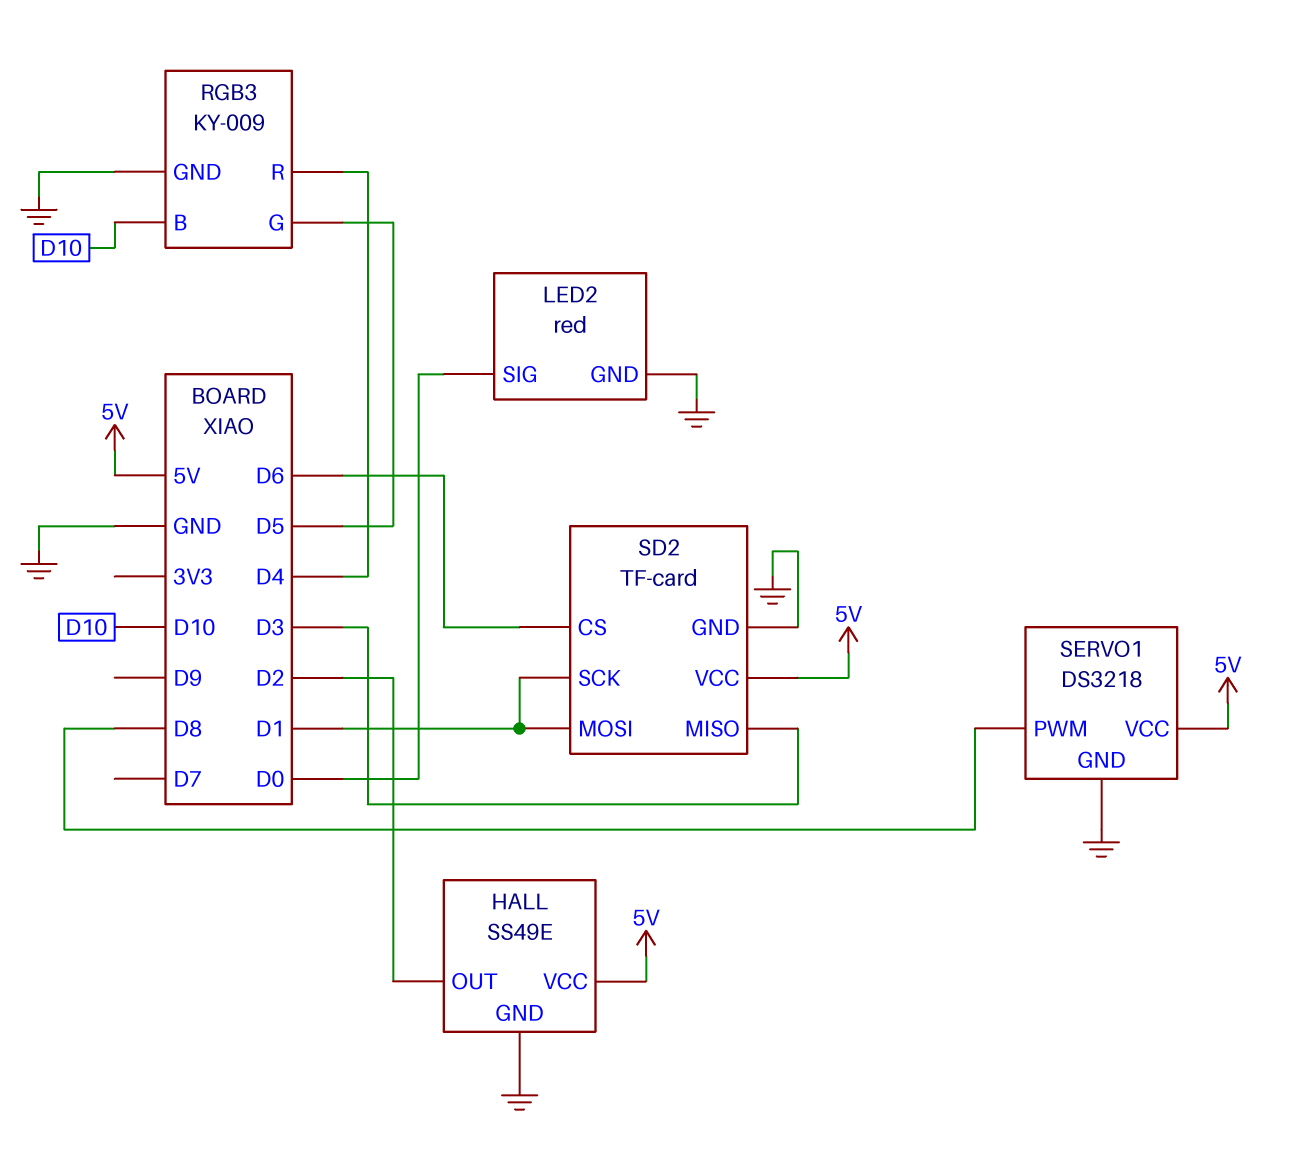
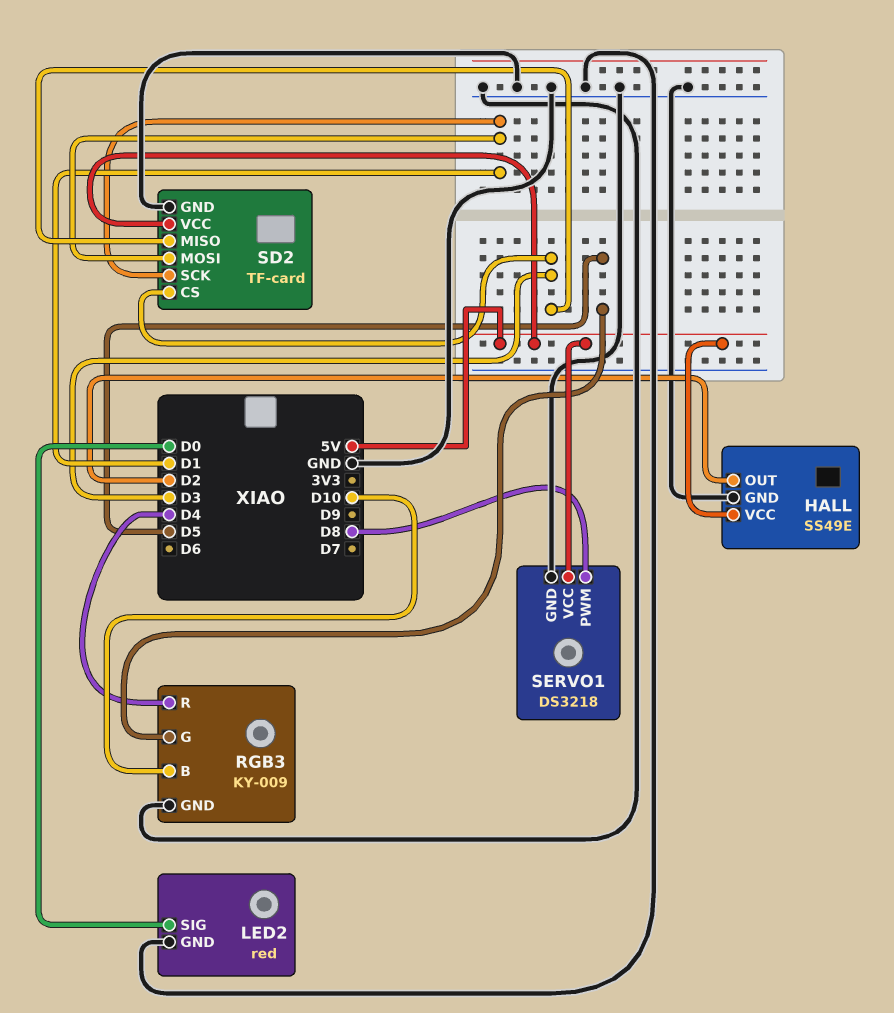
SD2 pin CS: D6 -> D3

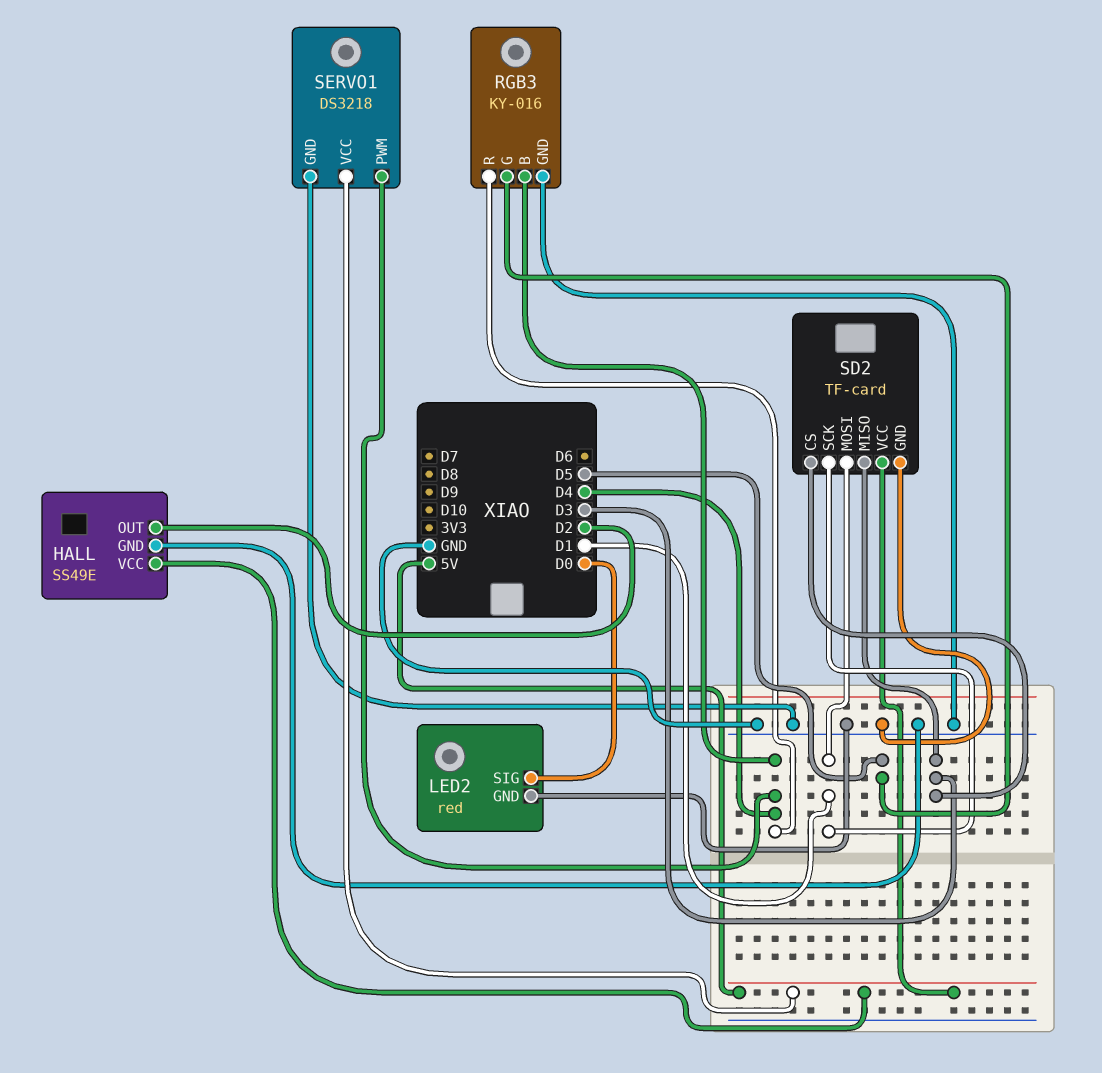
RGB3: KY-009 -> KY-016
RGB3 pin B: D10 -> D4
SERVO1 pin PWM: D8 -> D4

